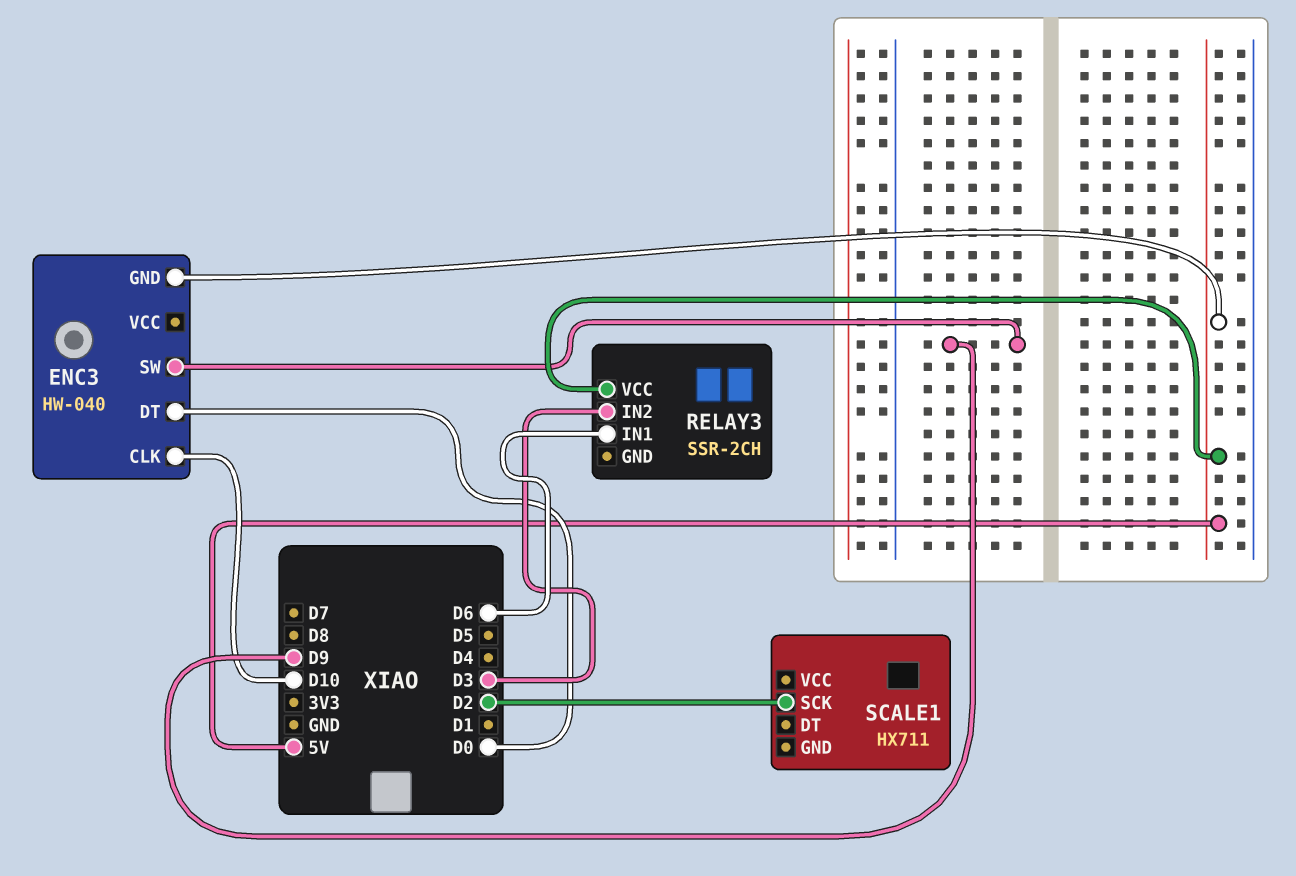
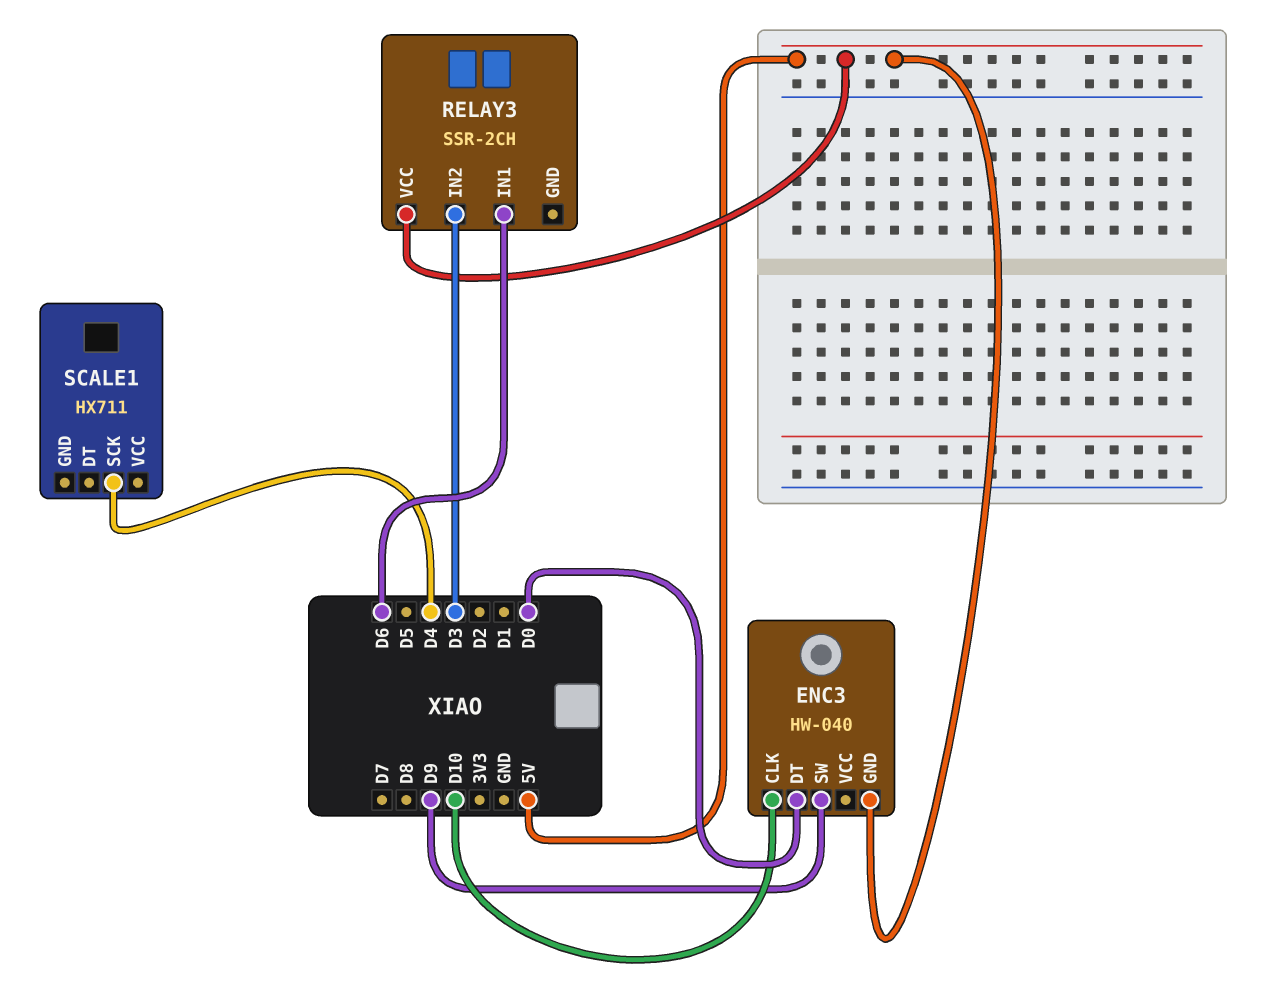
SCALE1 pin SCK: D2 -> D4

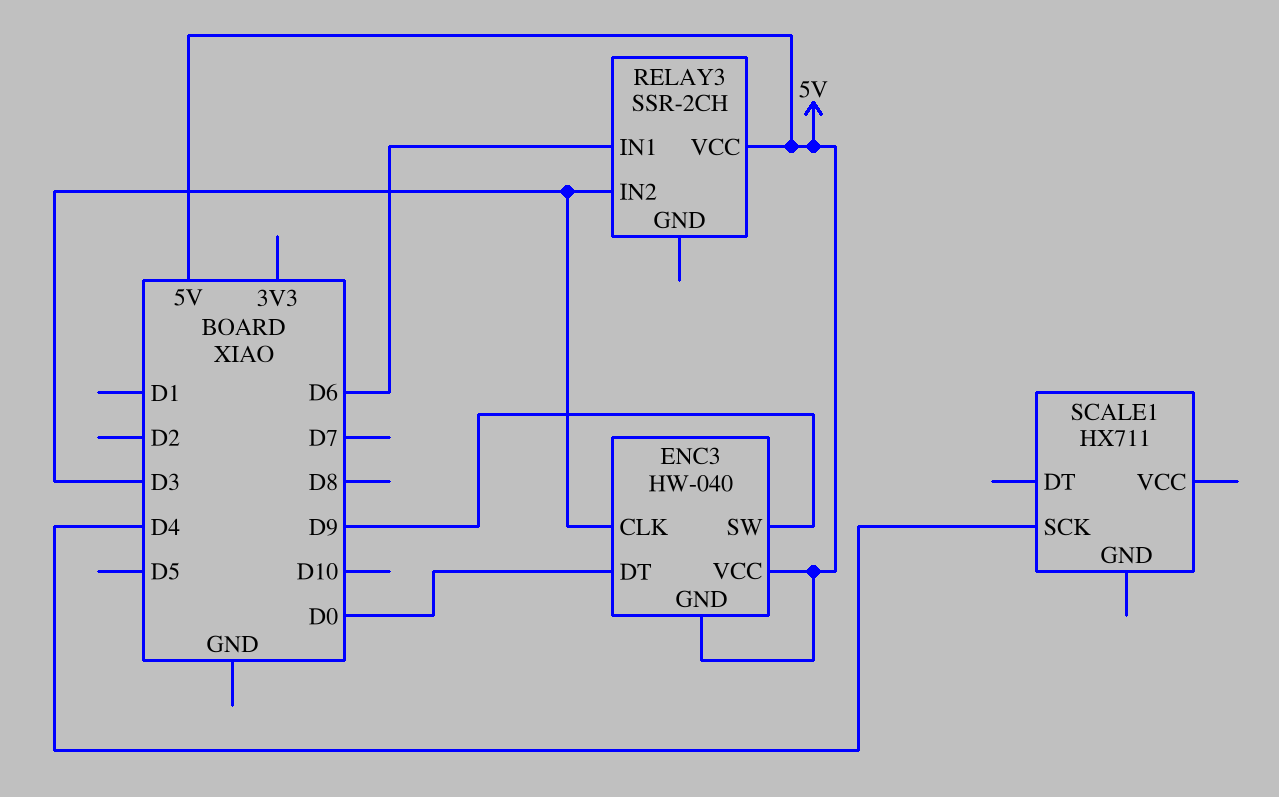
ENC3 pin CLK: D10 -> D3
ENC3 pin VCC: none -> 5V

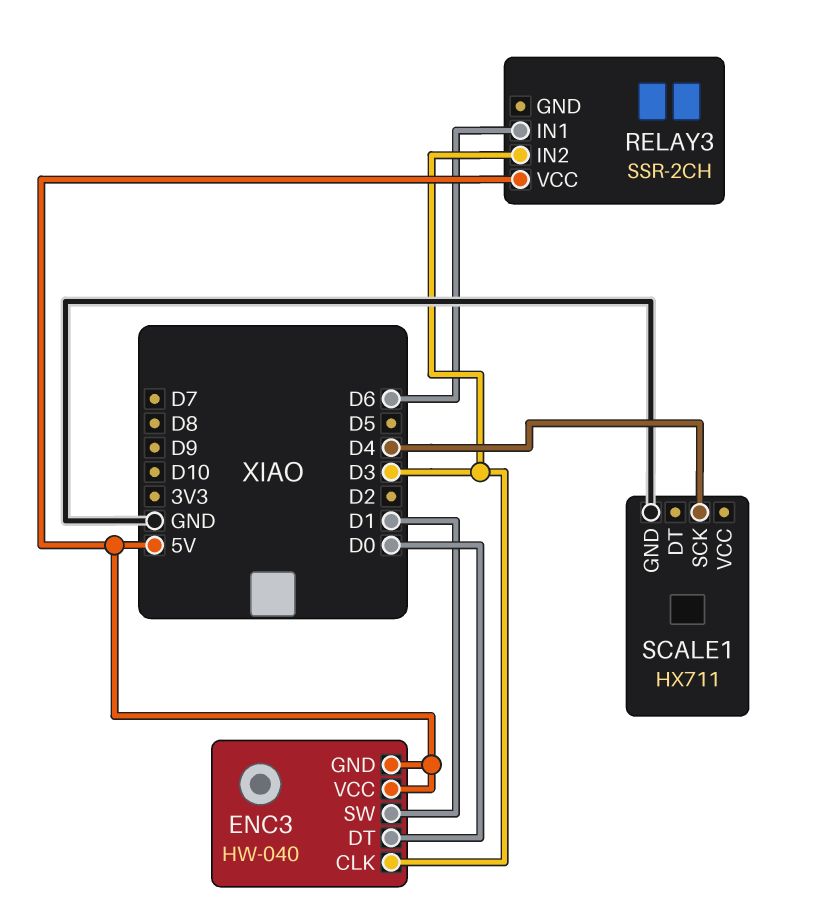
ENC3 pin SW: D9 -> D1
SCALE1 pin GND: none -> GND

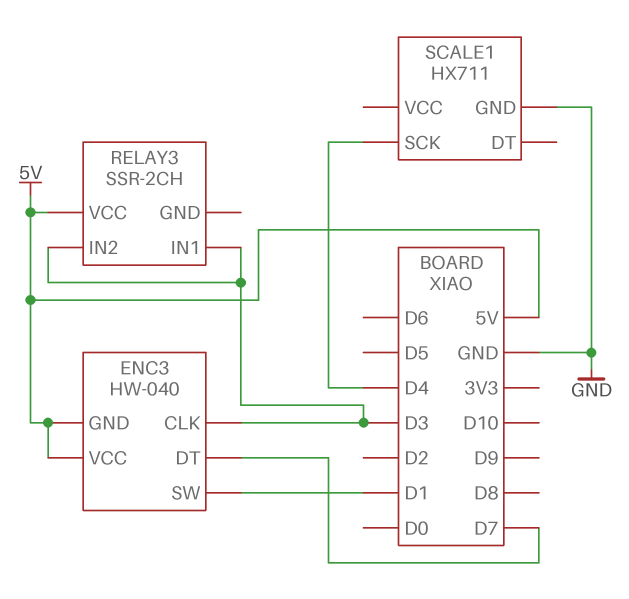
ENC3 pin DT: D0 -> D7
RELAY3 pin IN1: D6 -> D3

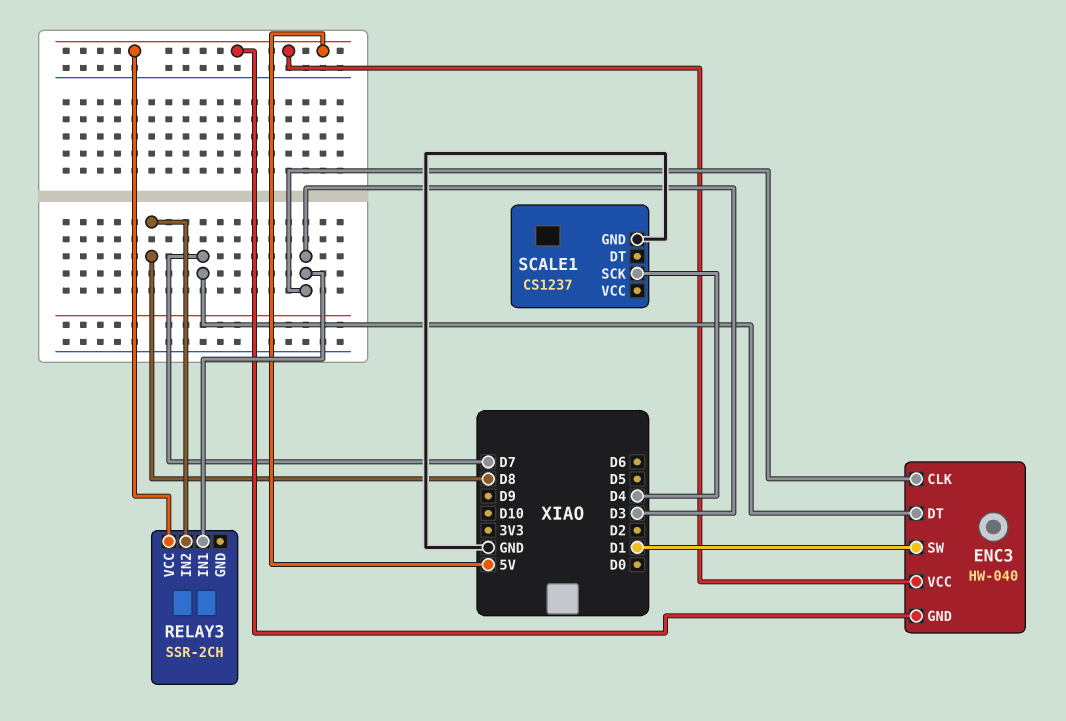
RELAY3 pin IN2: D3 -> D8
SCALE1: HX711 -> CS1237

